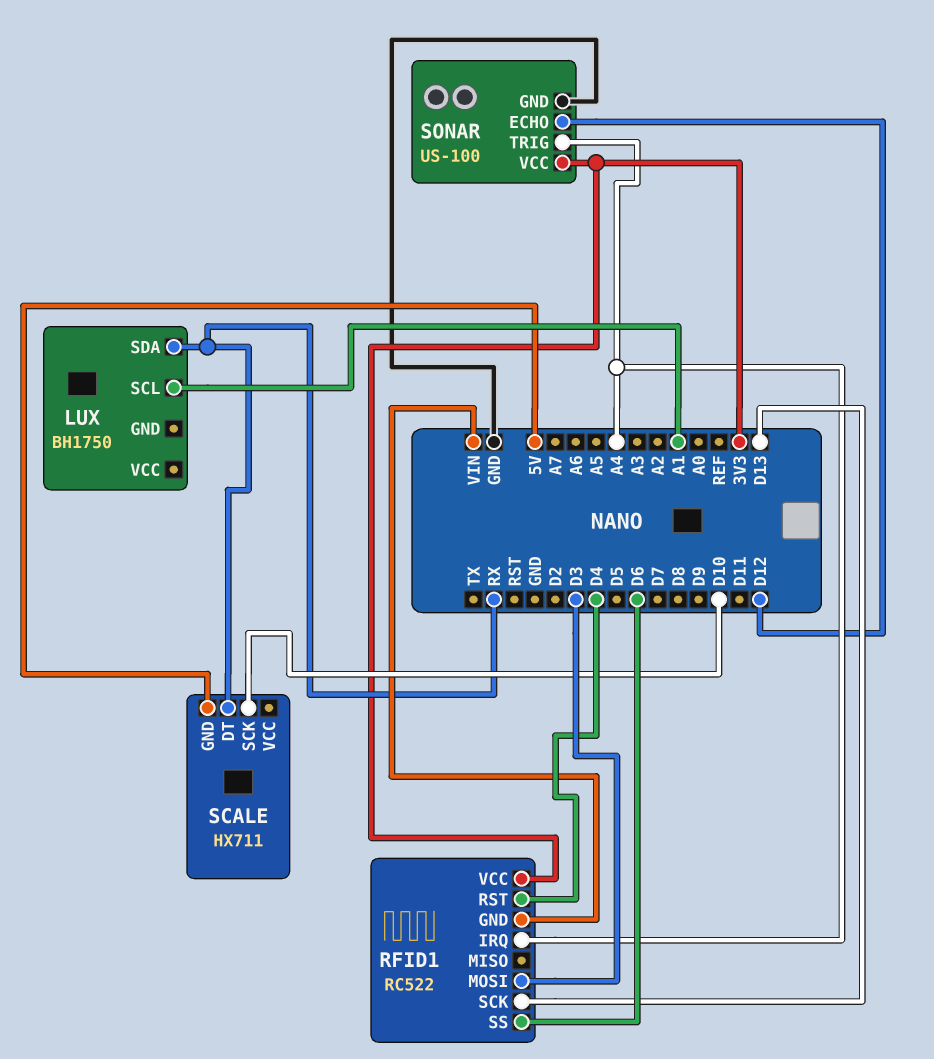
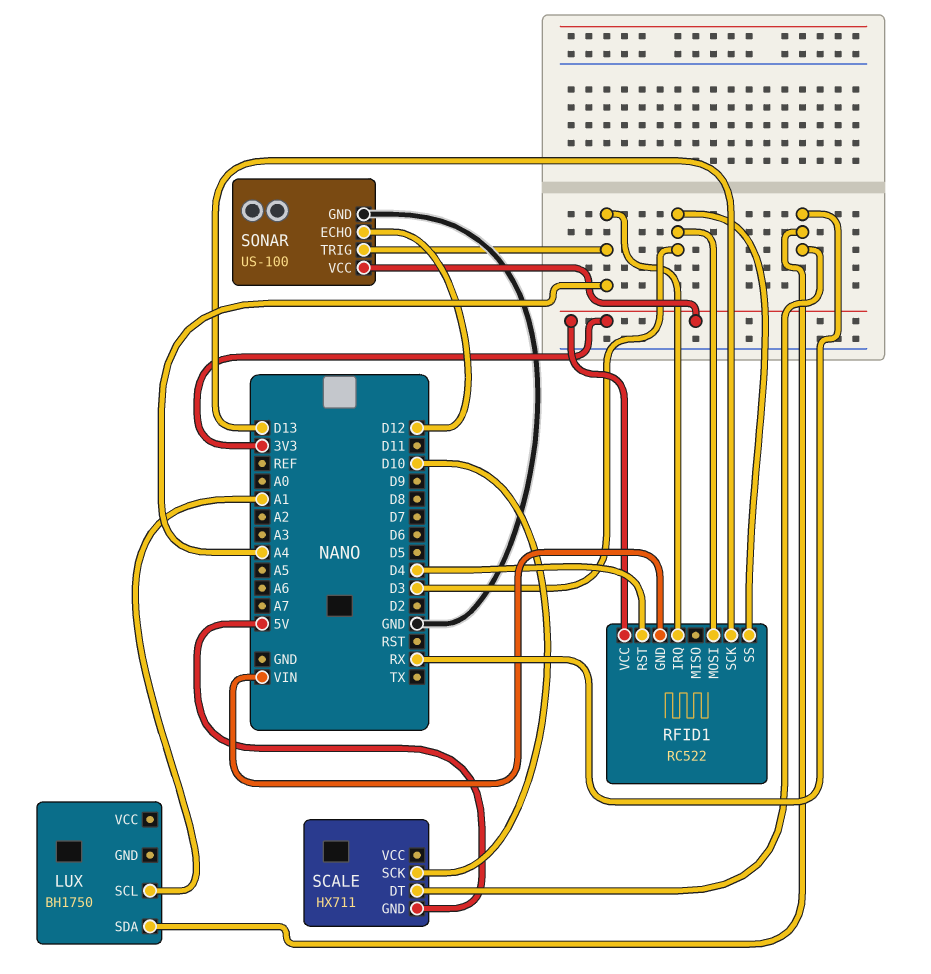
RFID1 pin SS: D6 -> D3

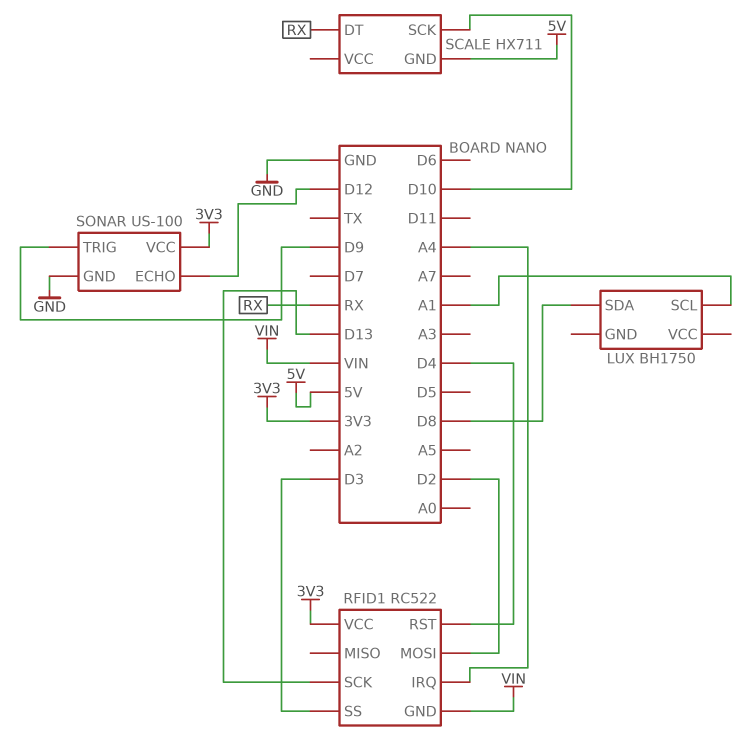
LUX pin SDA: RX -> D8
RFID1 pin MOSI: D3 -> D2
SONAR pin TRIG: A4 -> D9

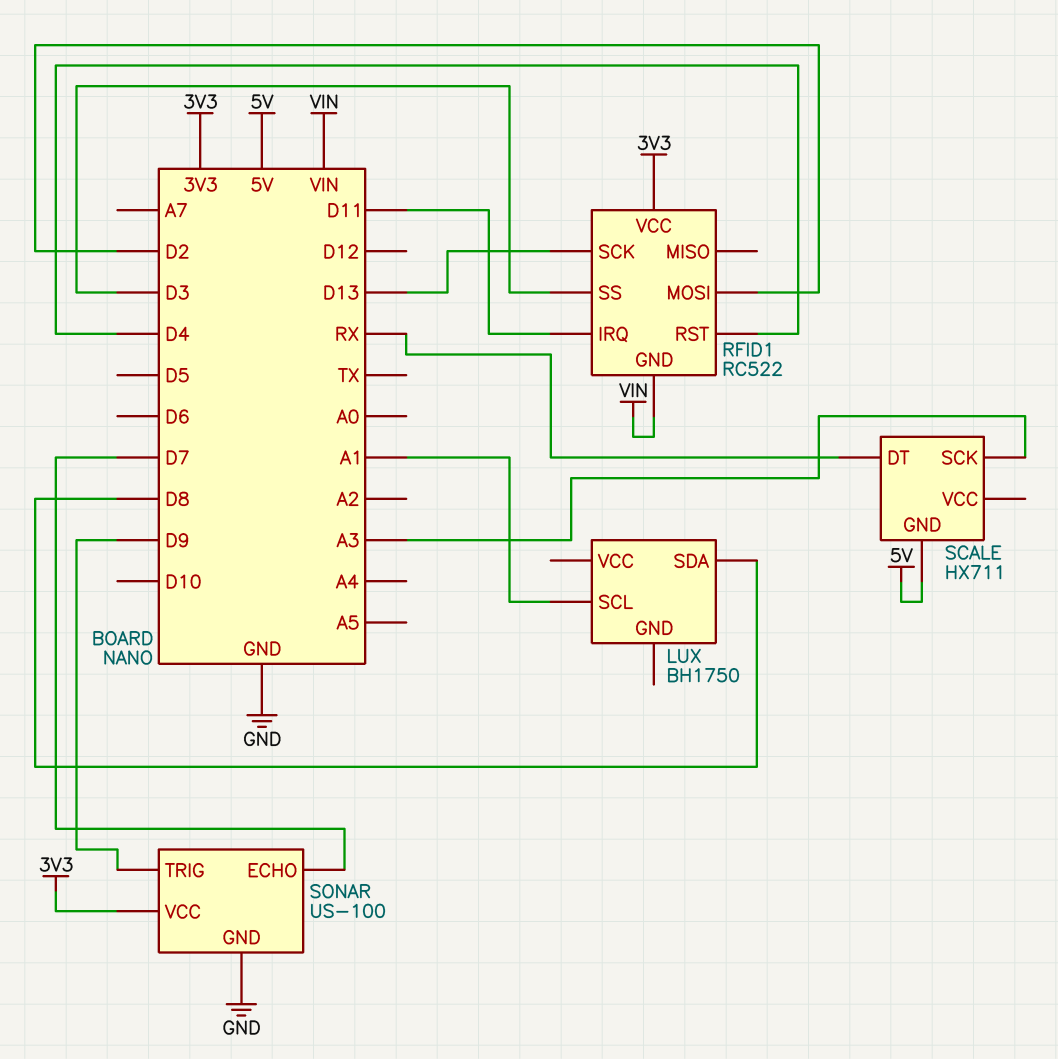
RFID1 pin IRQ: A4 -> D11
SCALE pin SCK: D10 -> A3
SONAR pin ECHO: D12 -> D7

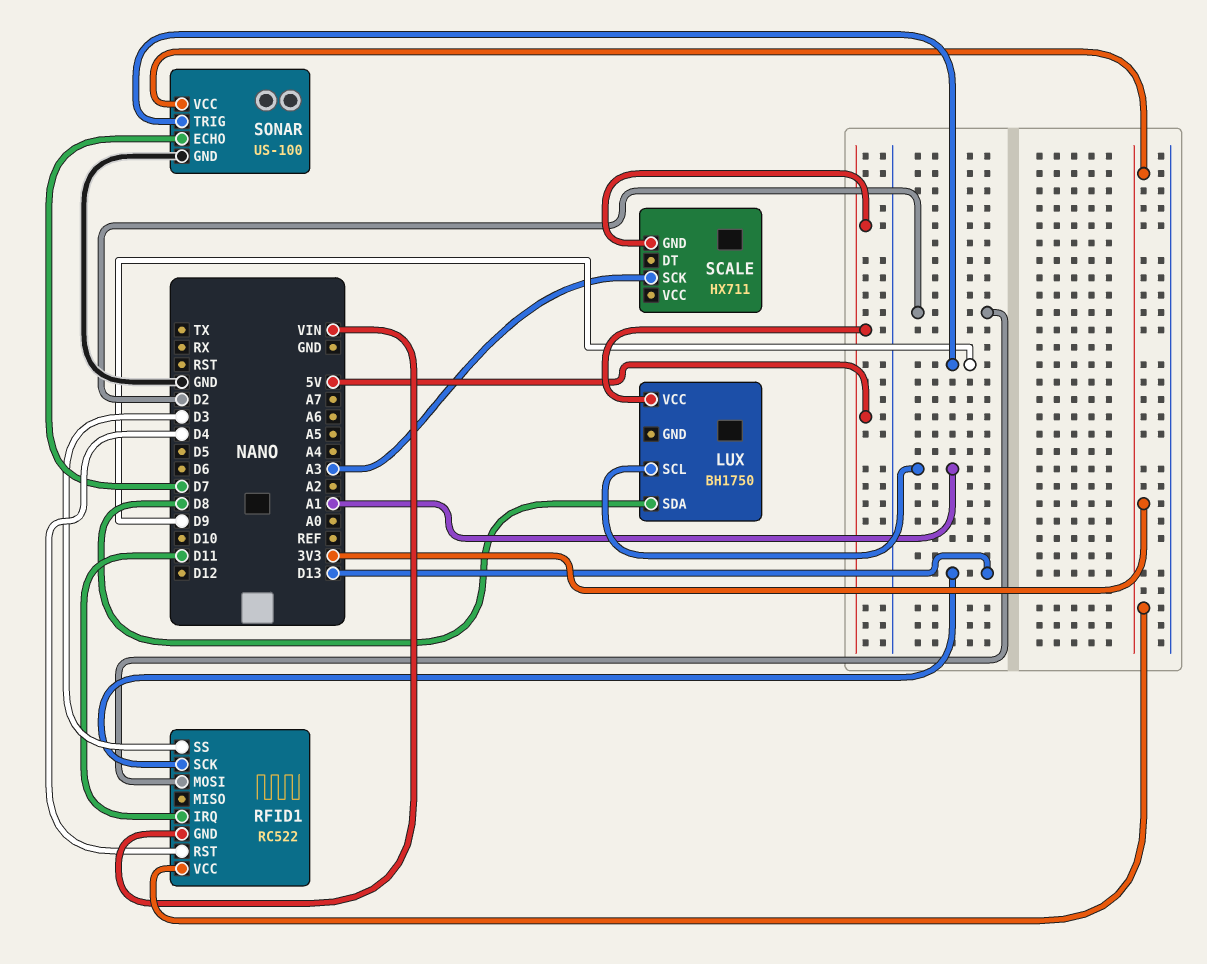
LUX pin VCC: none -> 5V
SCALE pin DT: RX -> none

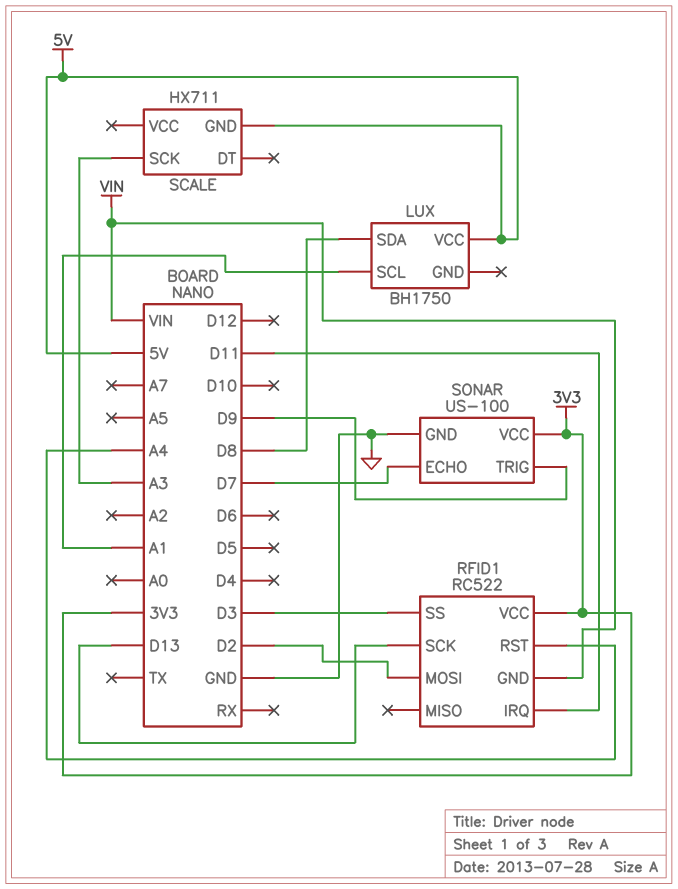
RFID1 pin RST: D4 -> A4

